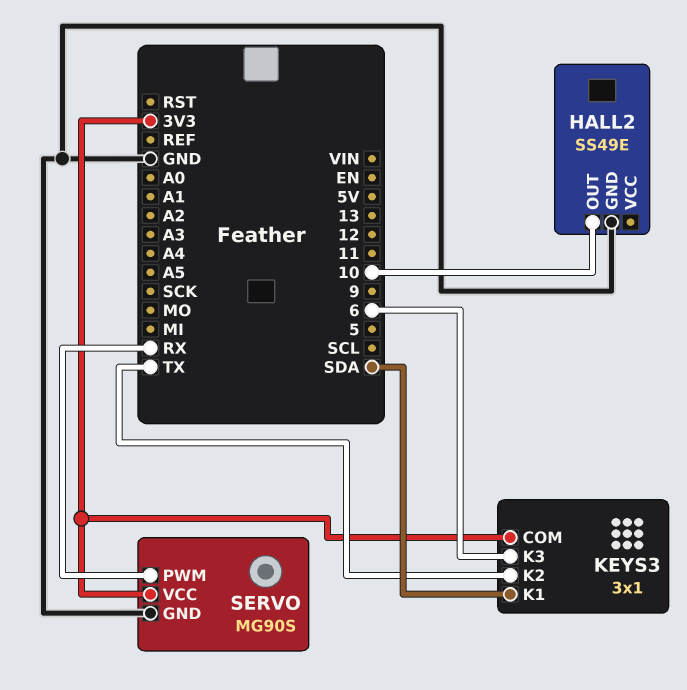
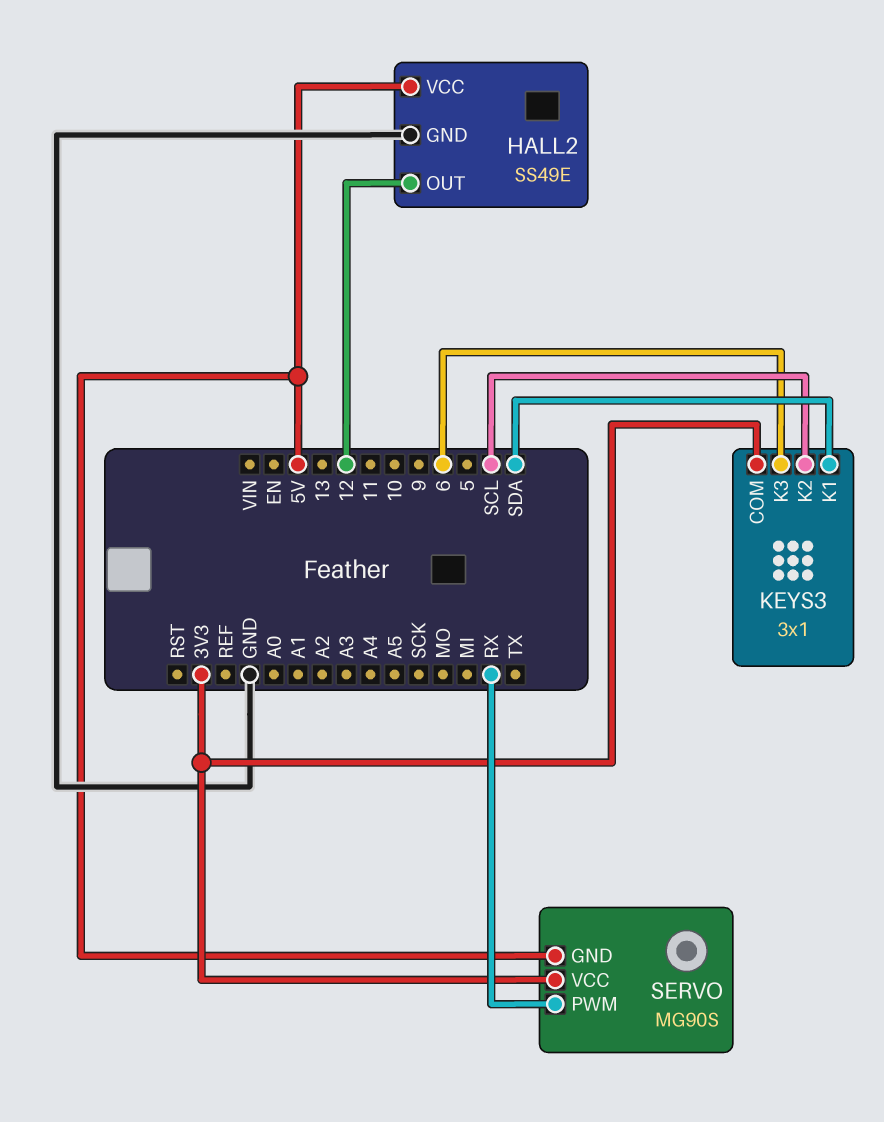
HALL2 pin OUT: 10 -> 12
HALL2 pin VCC: none -> 5V
KEYS3 pin K2: TX -> SCL
SERVO pin GND: GND -> 5V

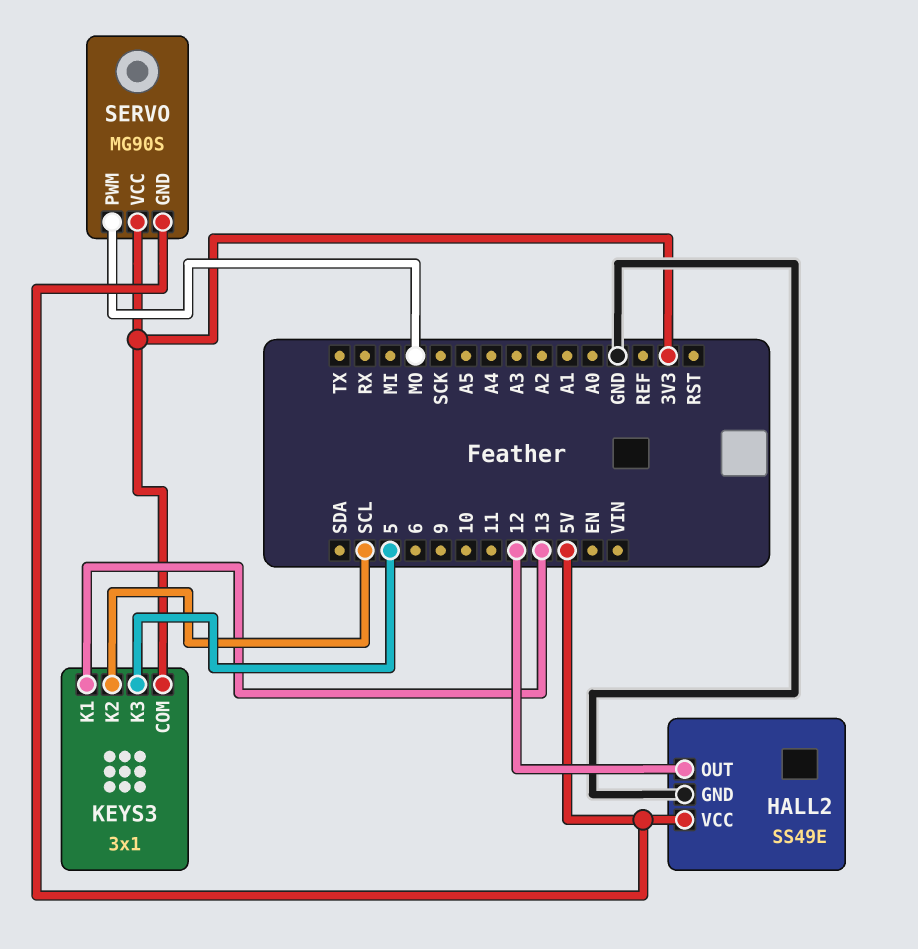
KEYS3 pin K1: SDA -> 13
KEYS3 pin K3: 6 -> 5
SERVO pin PWM: RX -> MO

